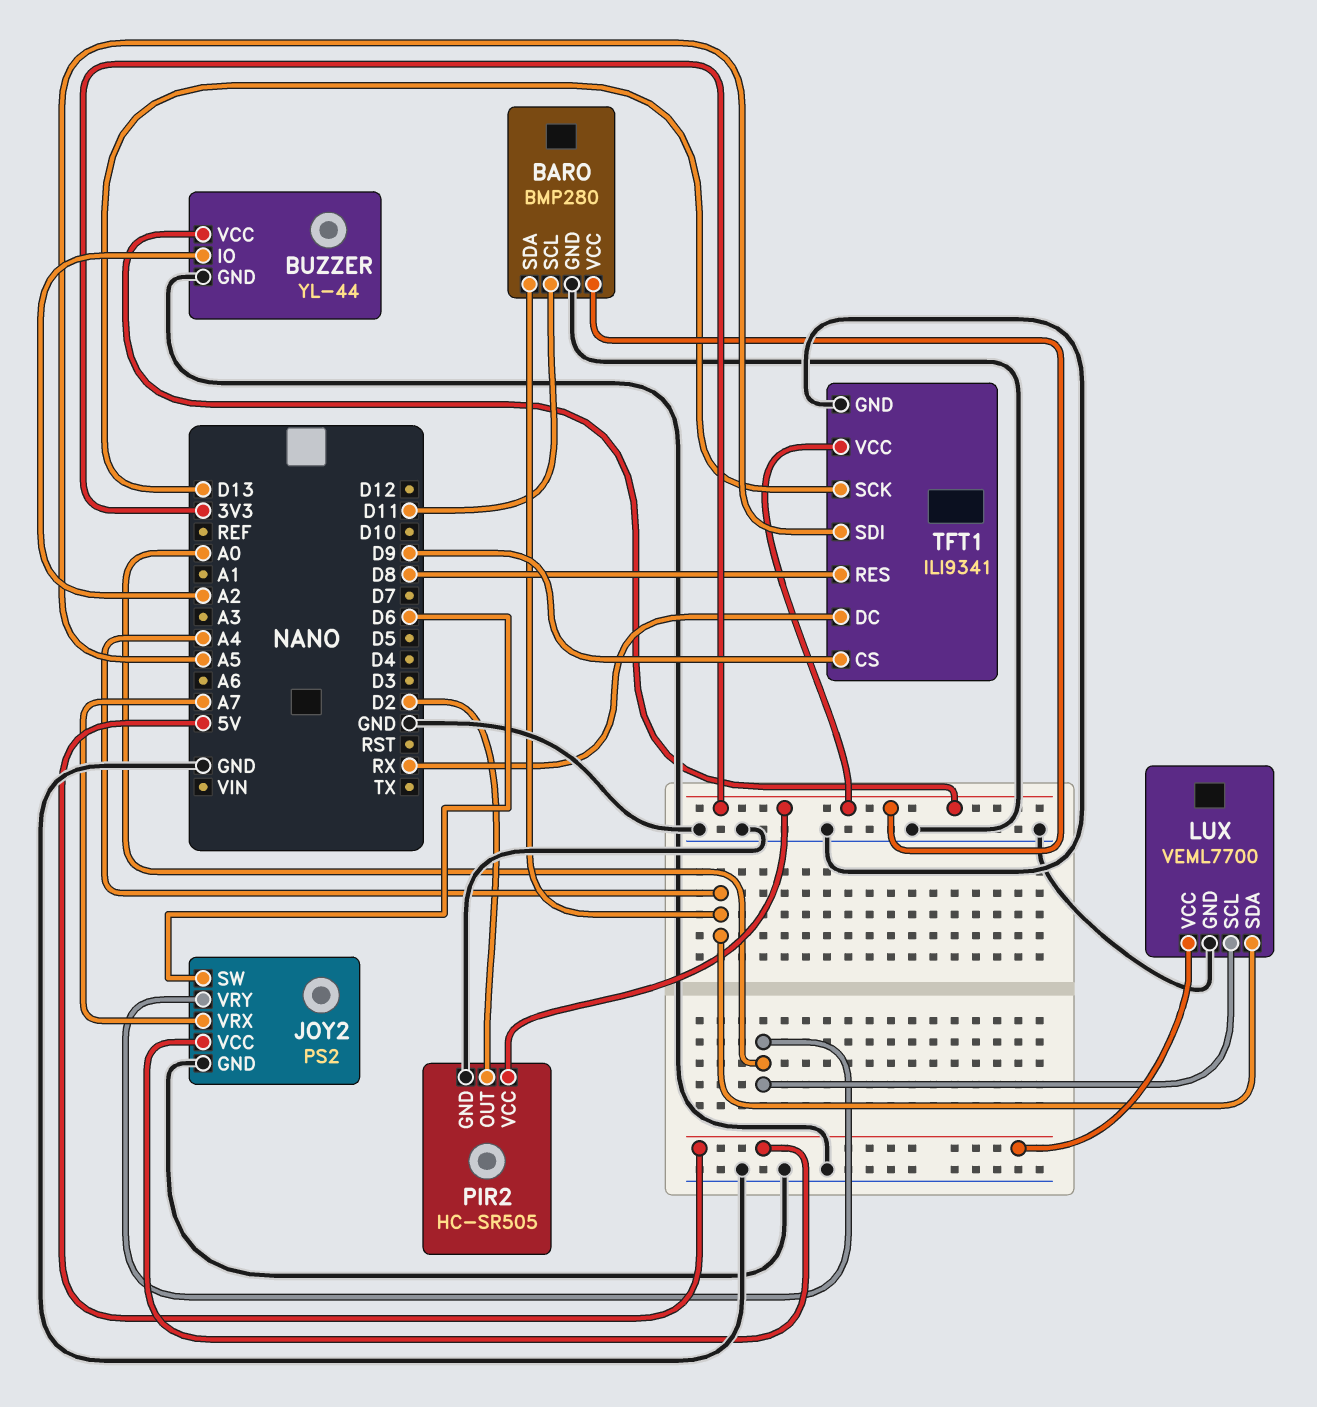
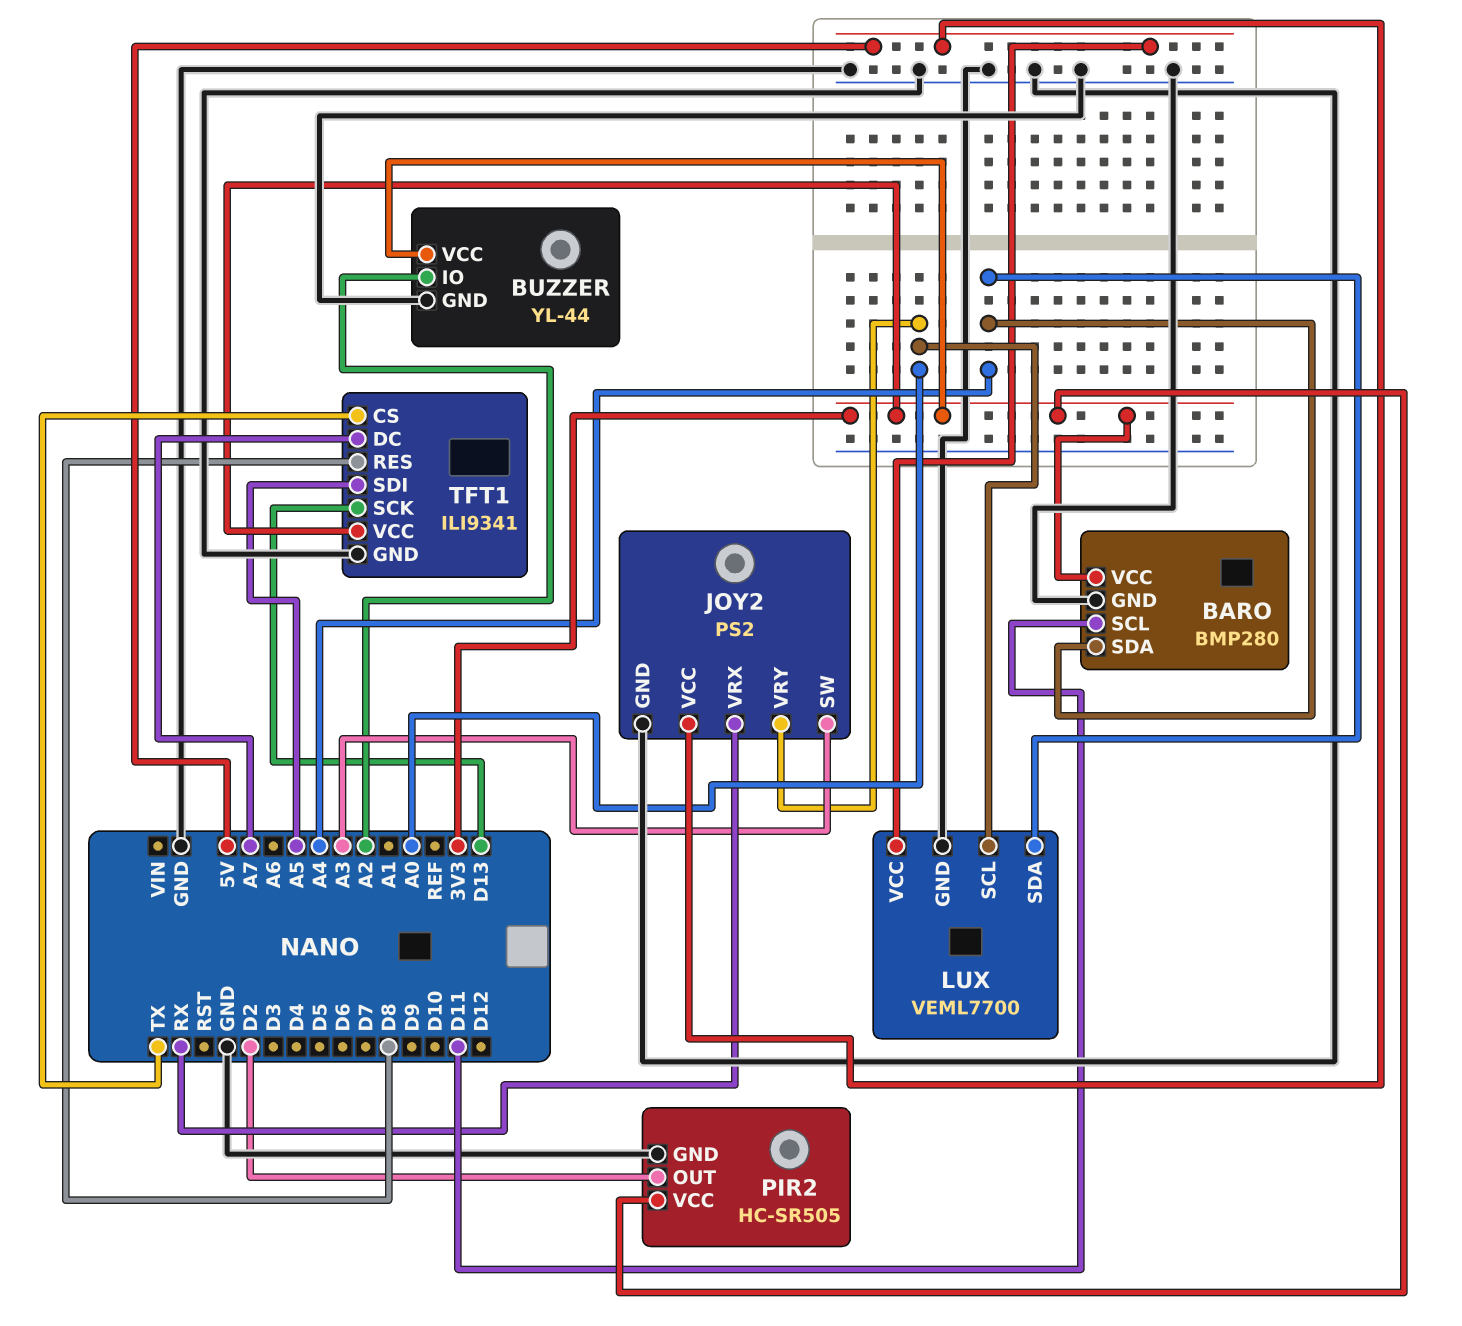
JOY2 pin SW: D6 -> A3
JOY2 pin VRX: A7 -> RX
TFT1 pin CS: D9 -> TX
TFT1 pin DC: RX -> A7

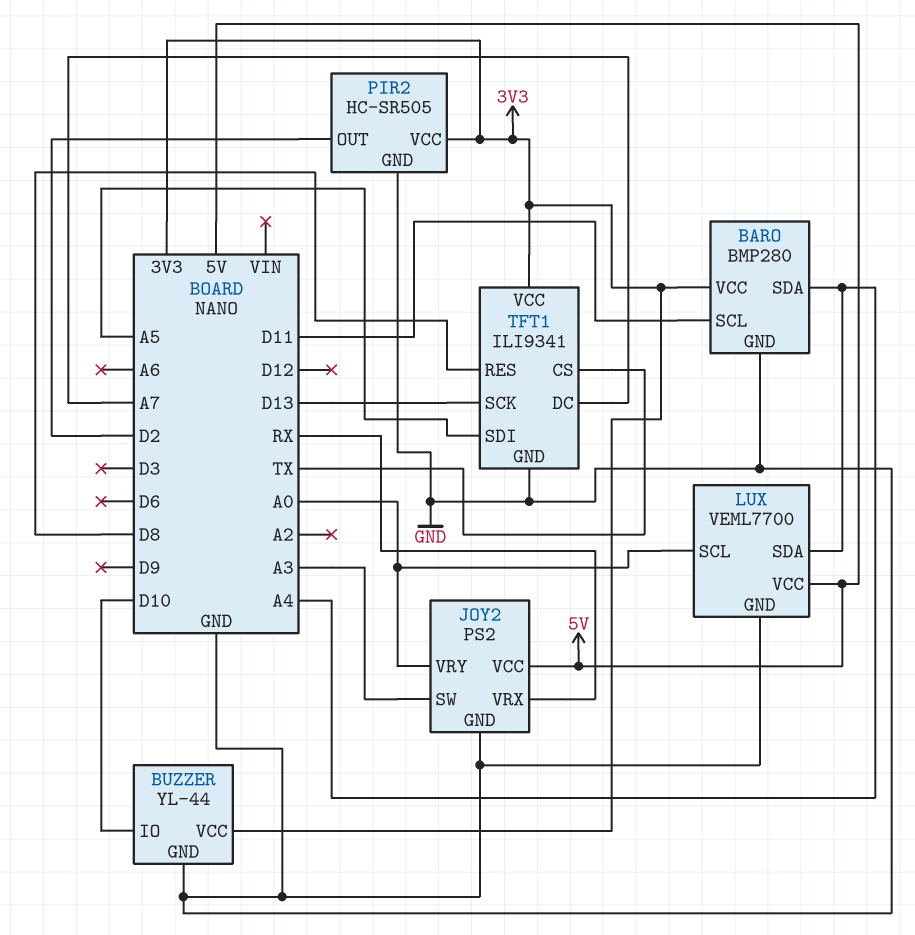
BUZZER pin IO: A2 -> D10

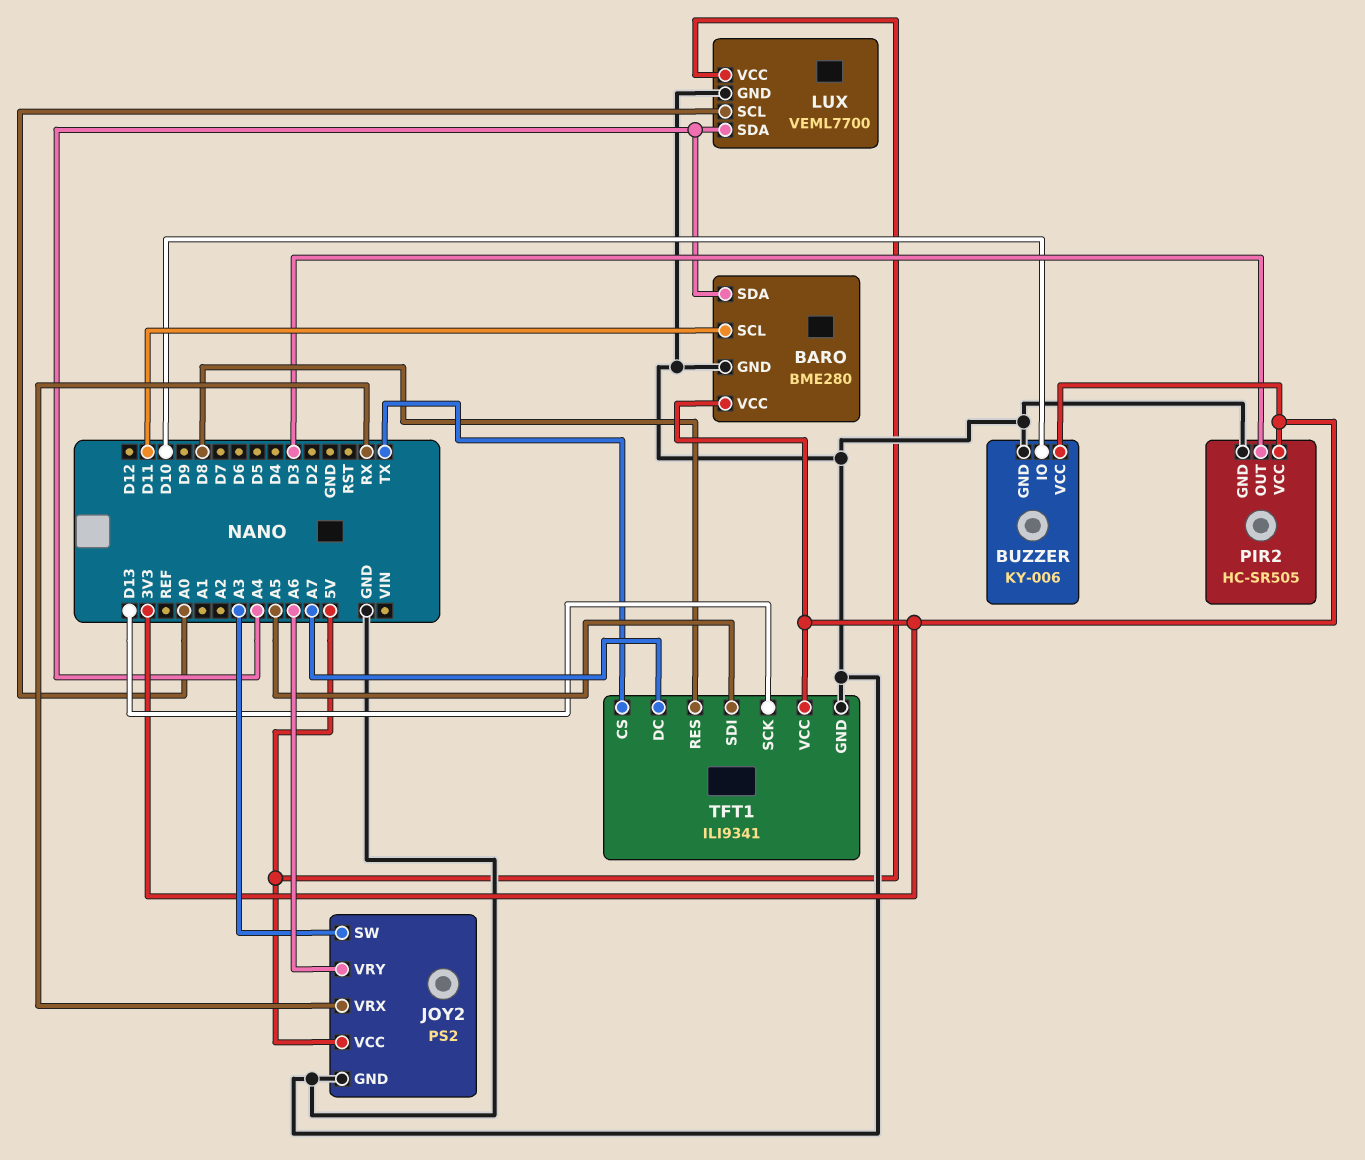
BARO: BMP280 -> BME280
BUZZER: YL-44 -> KY-006
JOY2 pin VRY: A0 -> A6
PIR2 pin OUT: D2 -> D3

